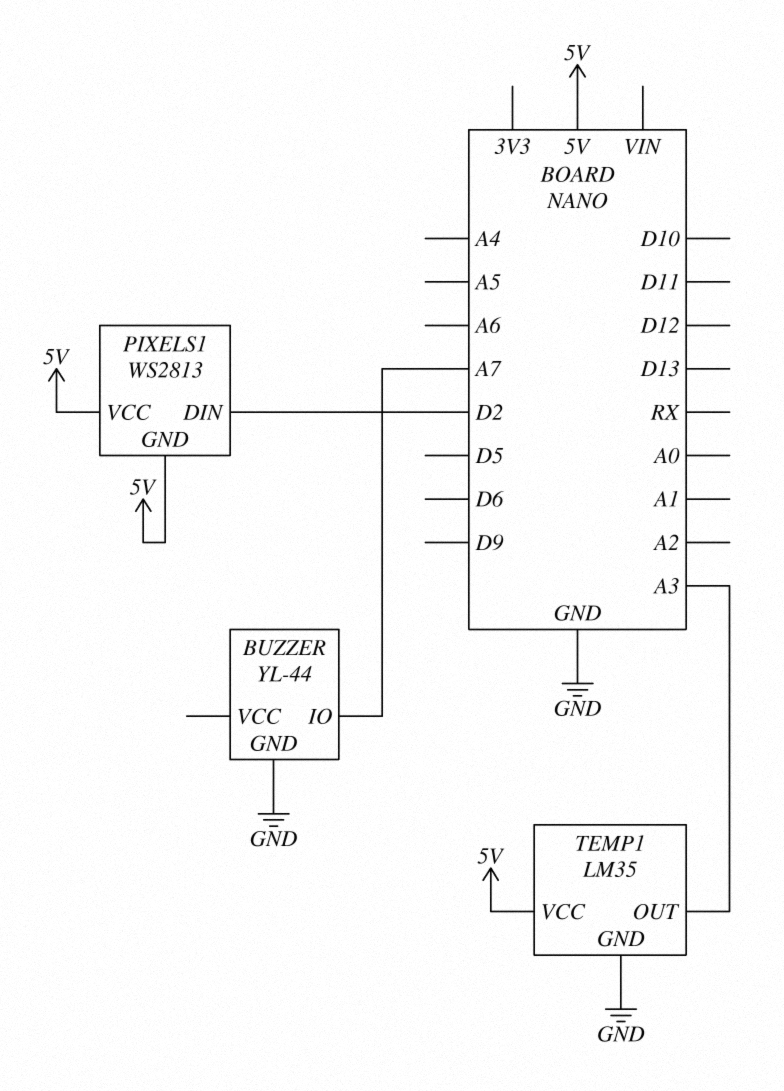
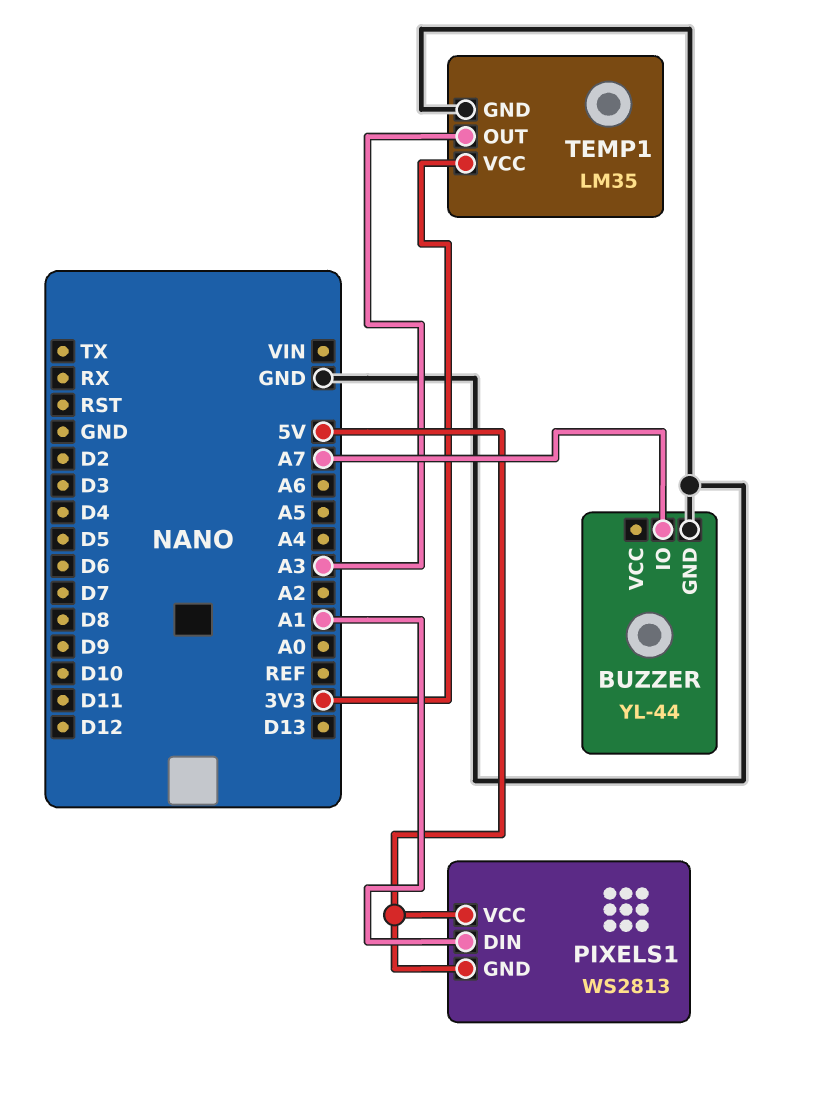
PIXELS1 pin DIN: D2 -> A1
TEMP1 pin VCC: 5V -> 3V3

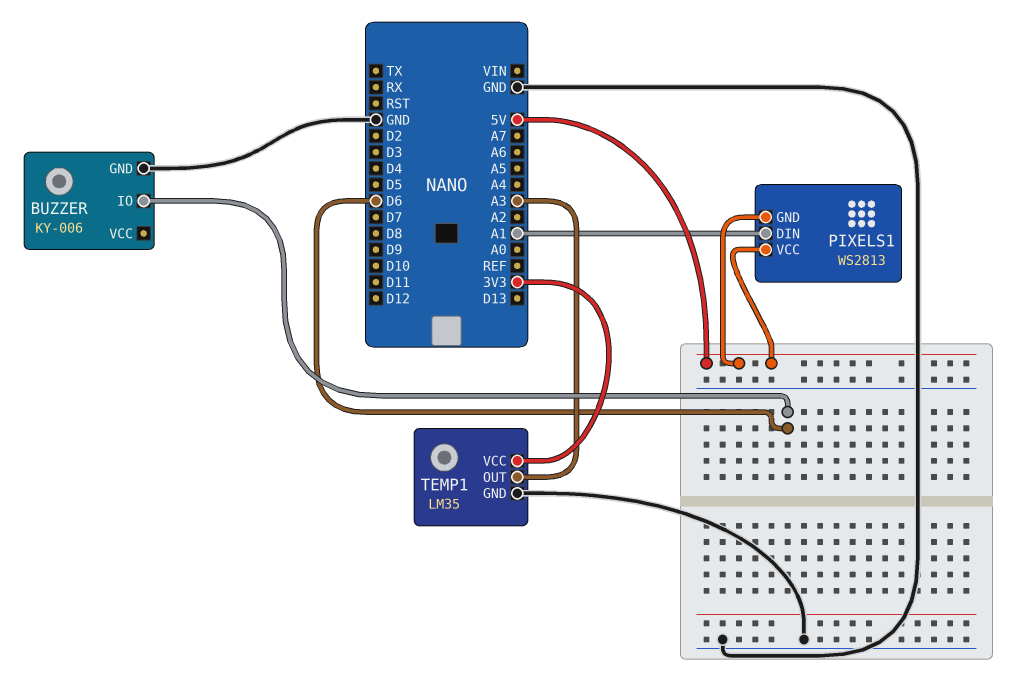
BUZZER: YL-44 -> KY-006
BUZZER pin IO: A7 -> D6

